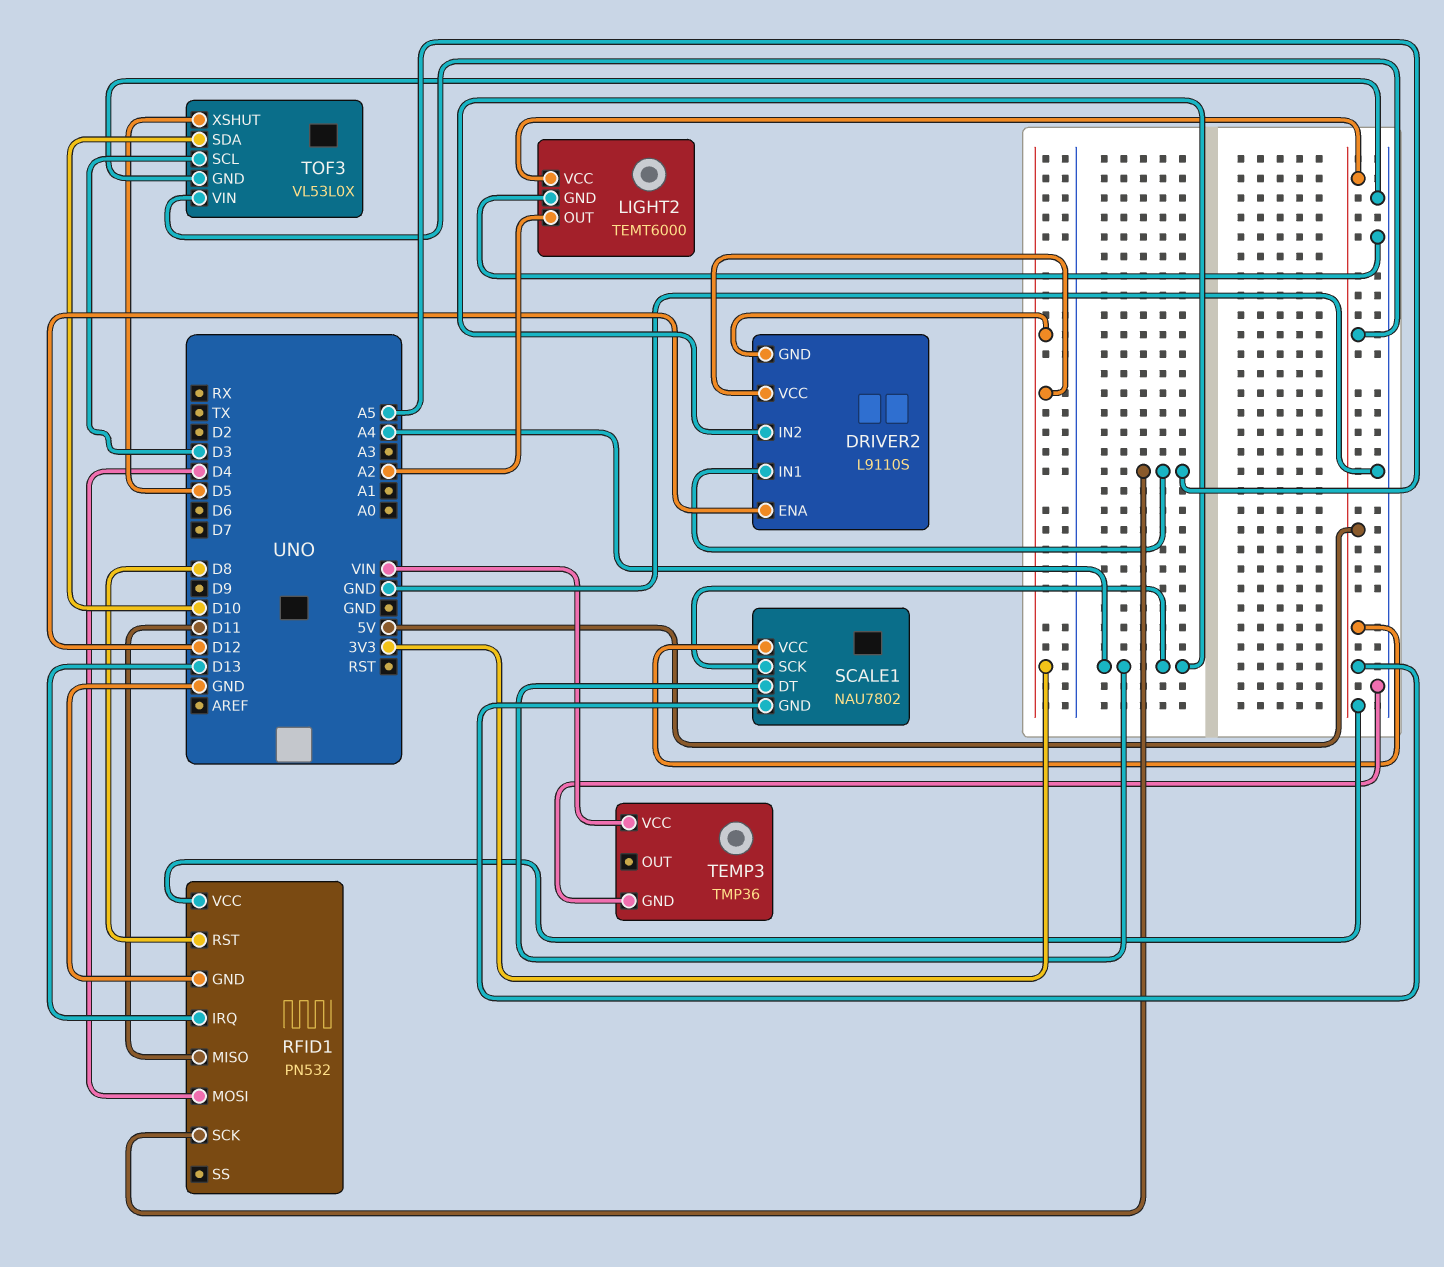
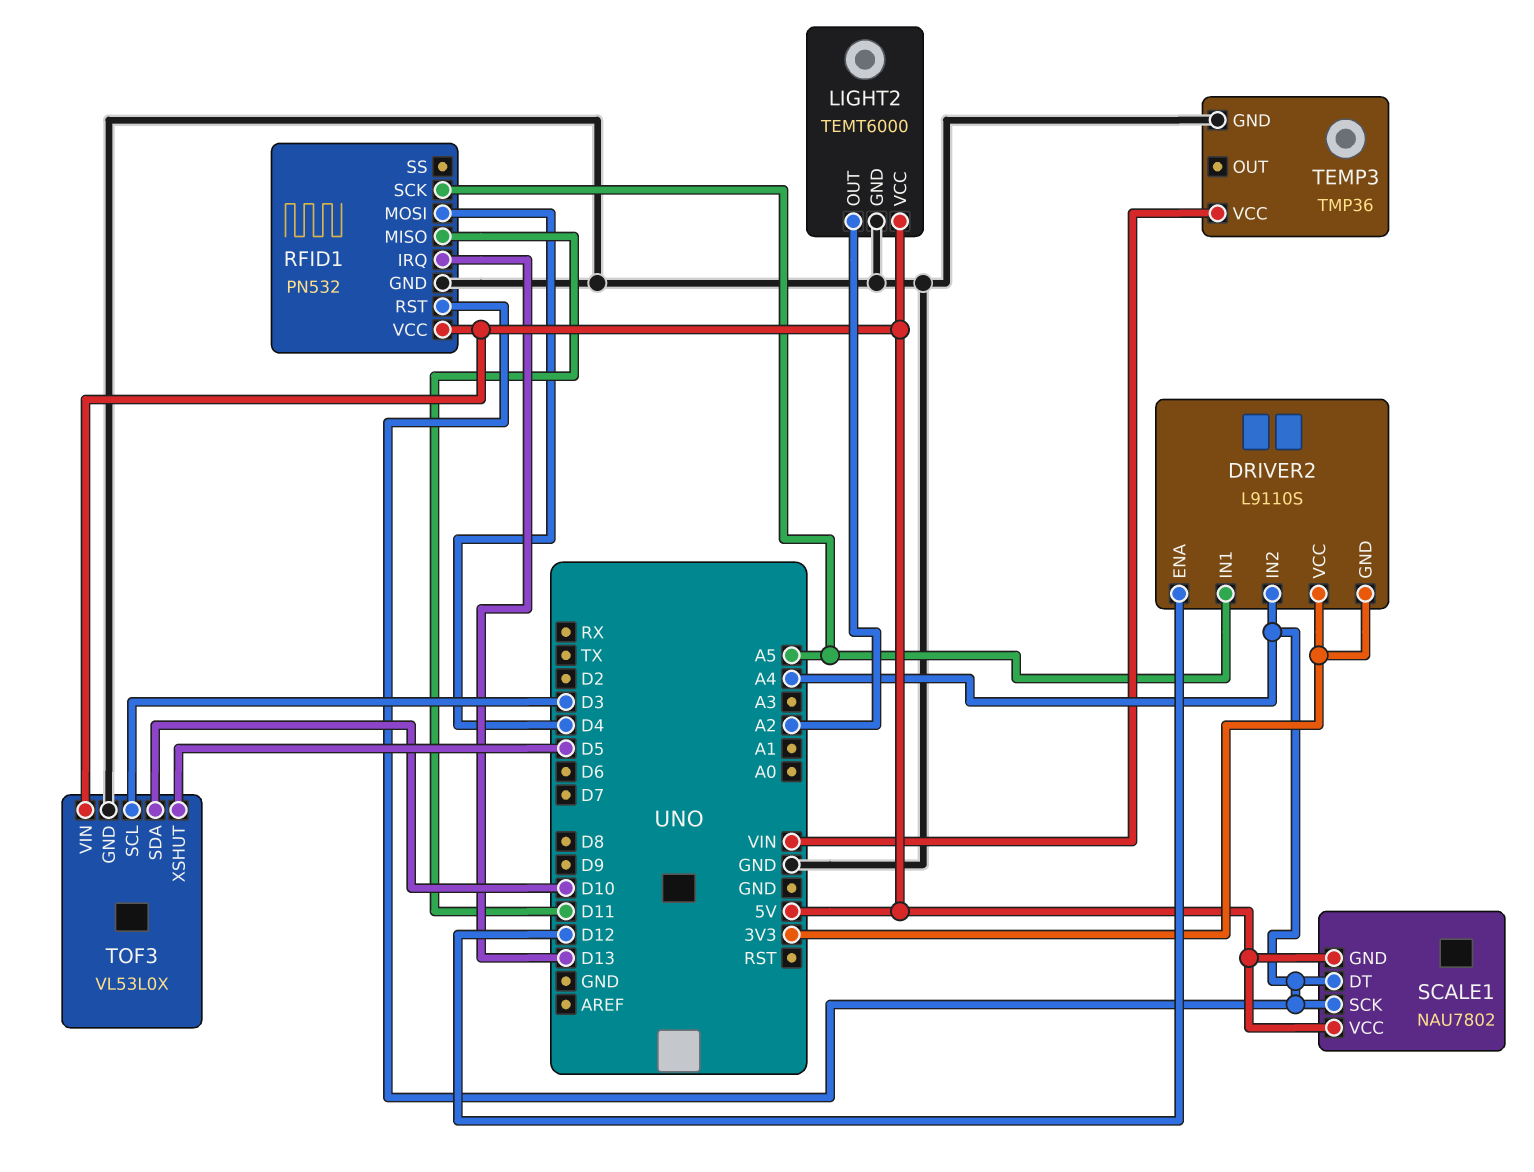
RFID1 pin RST: D8 -> A4

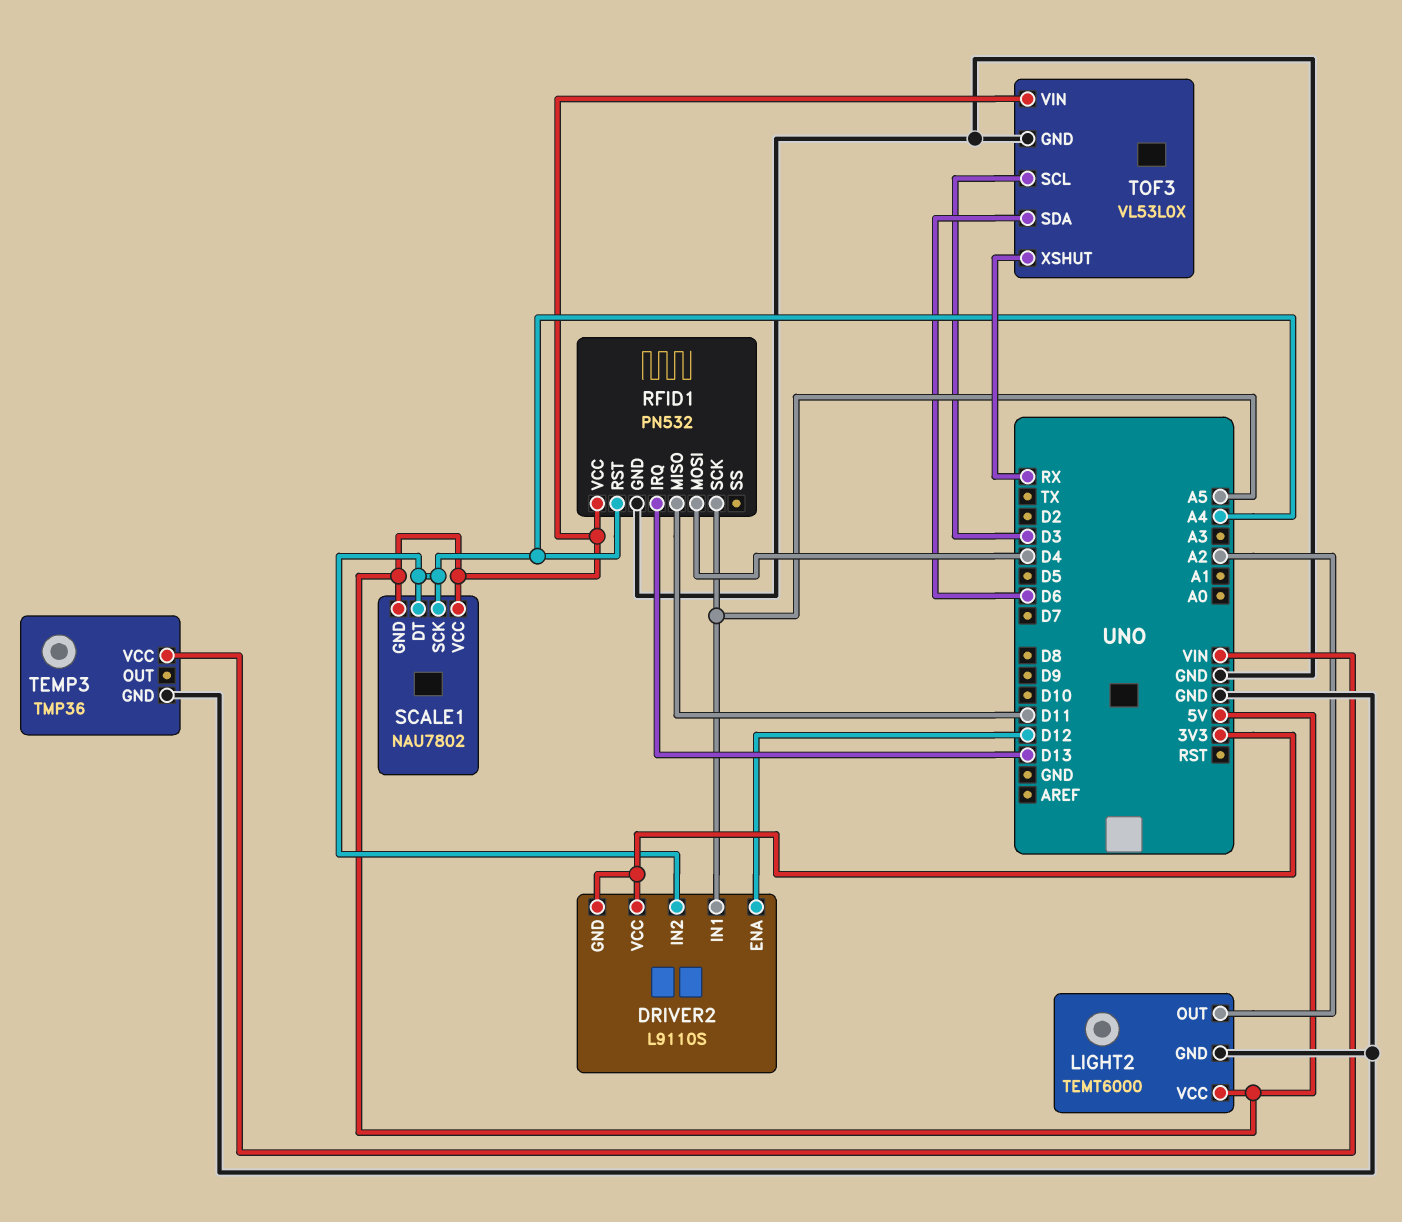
TOF3 pin SDA: D10 -> D6
TOF3 pin XSHUT: D5 -> RX

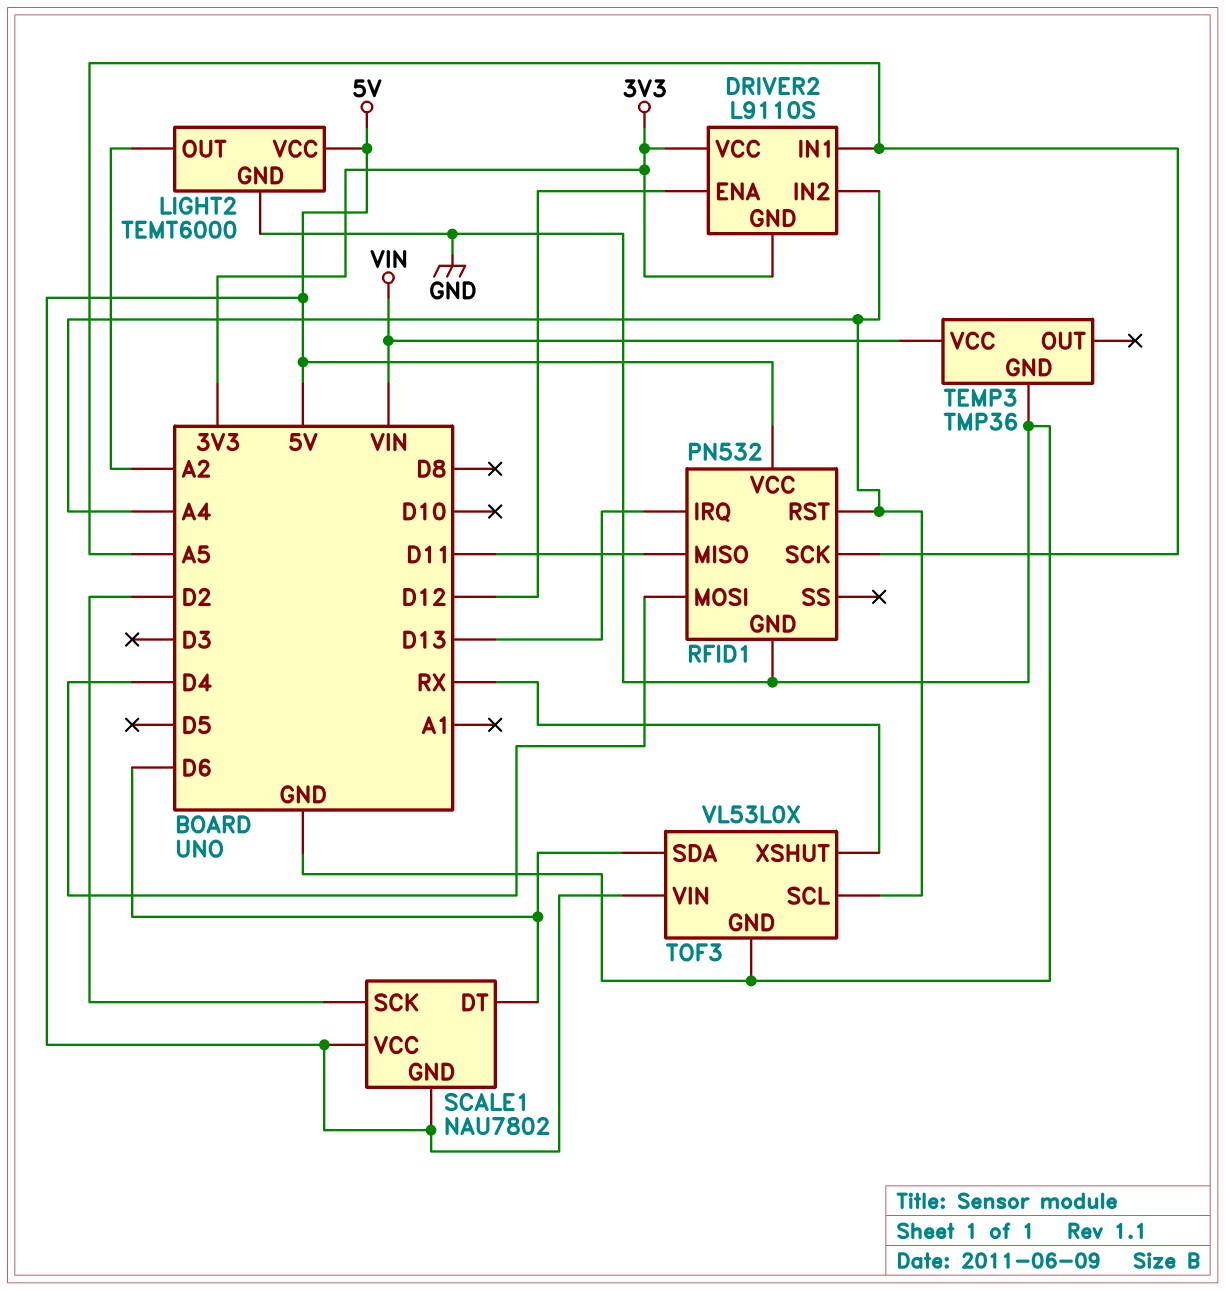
SCALE1 pin DT: A4 -> D6
SCALE1 pin SCK: A4 -> D2
TOF3 pin SCL: D3 -> A4

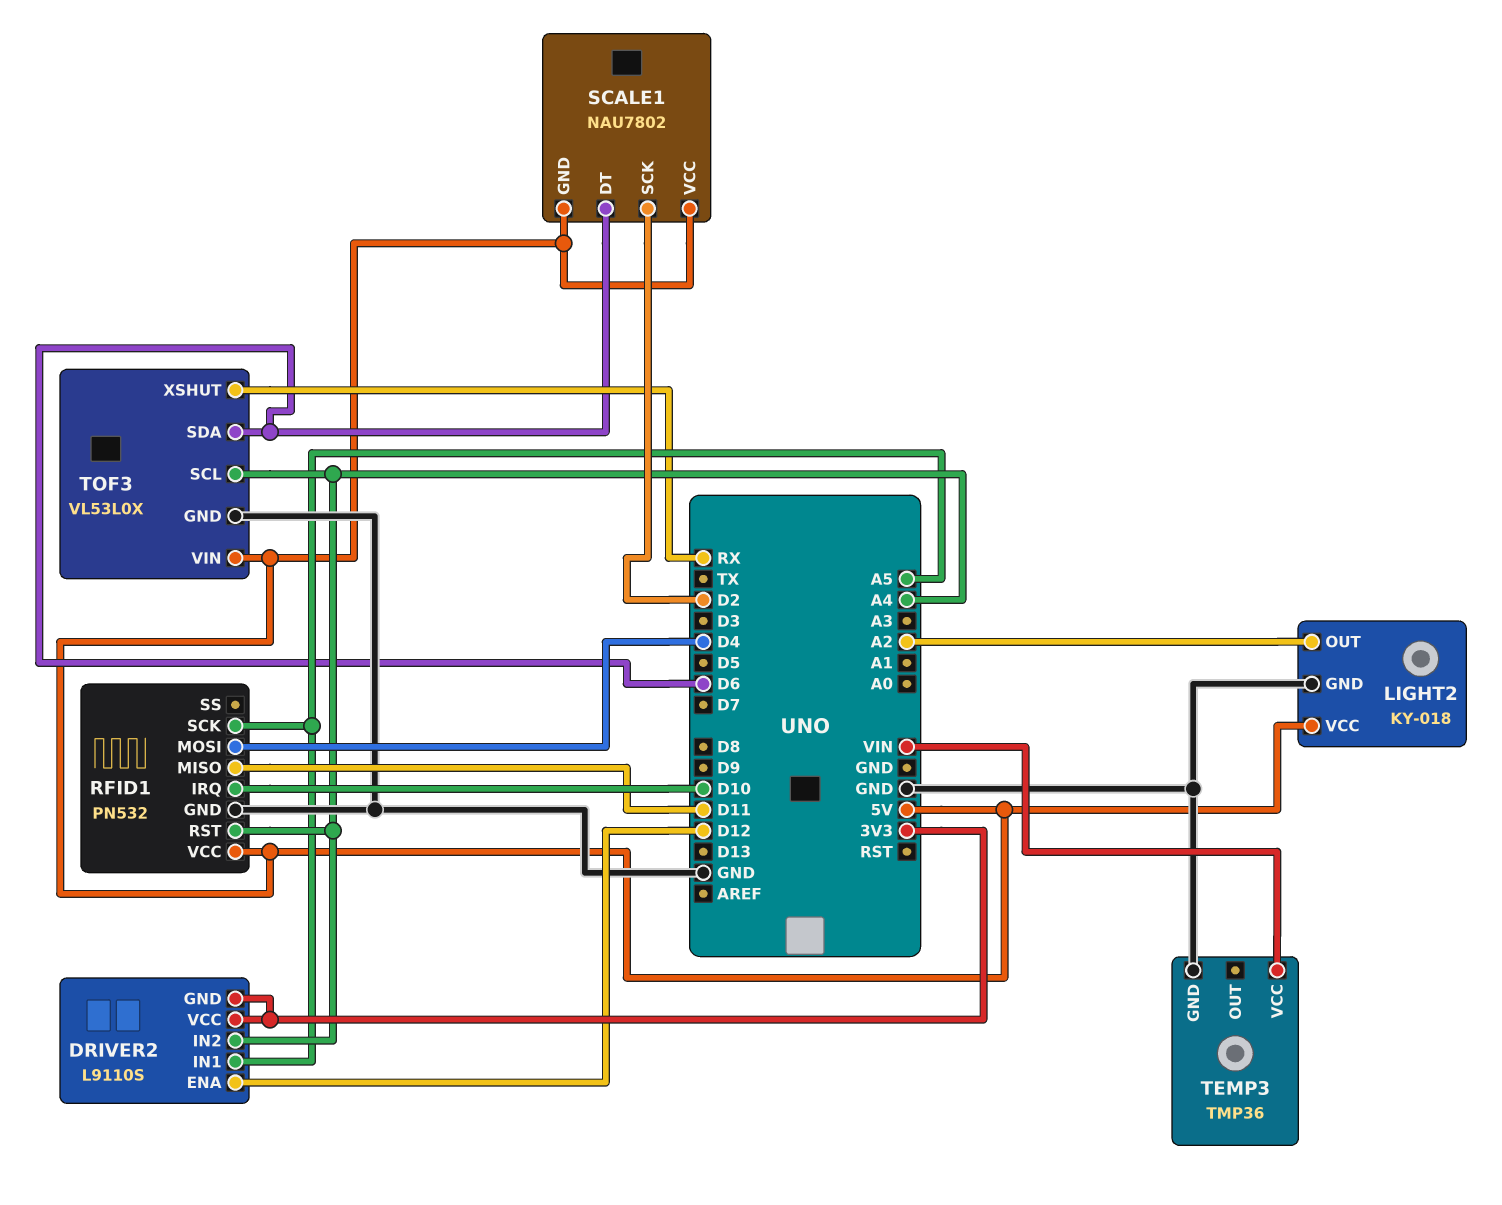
LIGHT2: TEMT6000 -> KY-018
RFID1 pin IRQ: D13 -> D10

